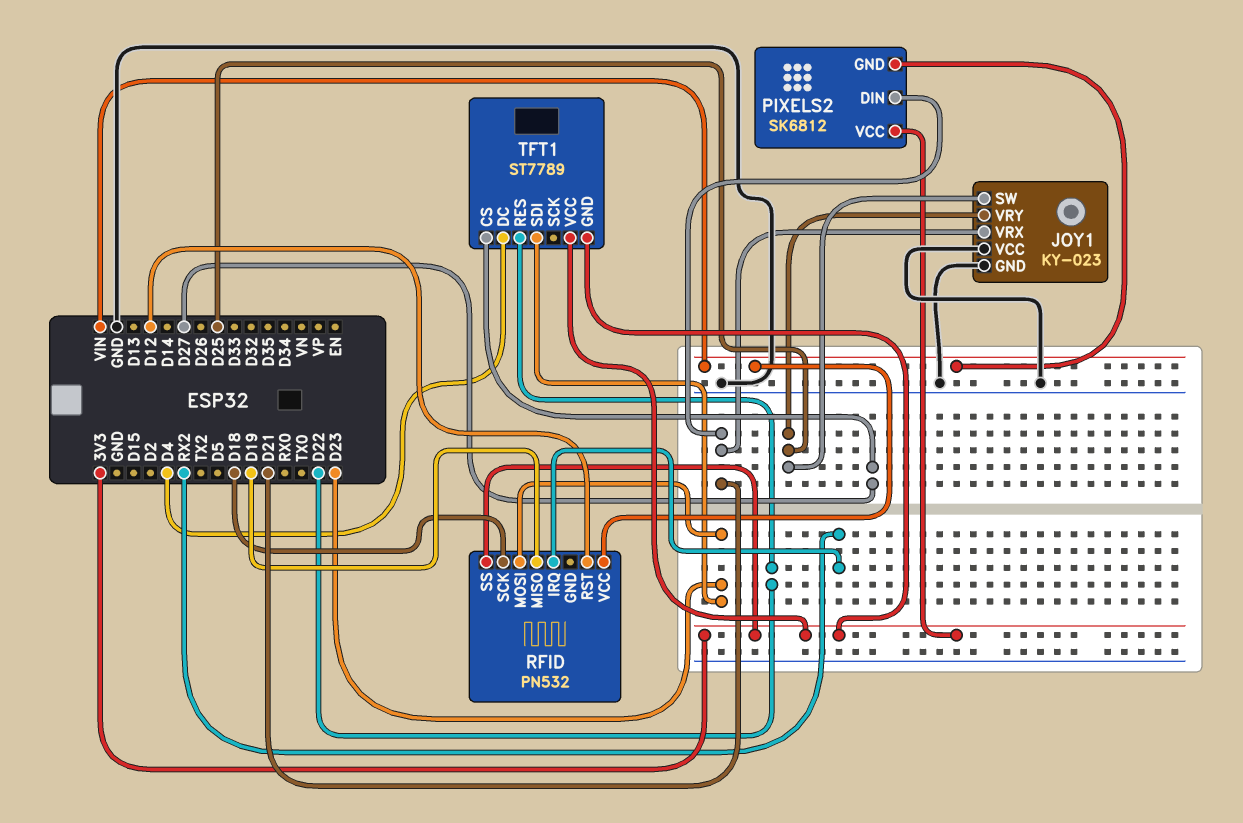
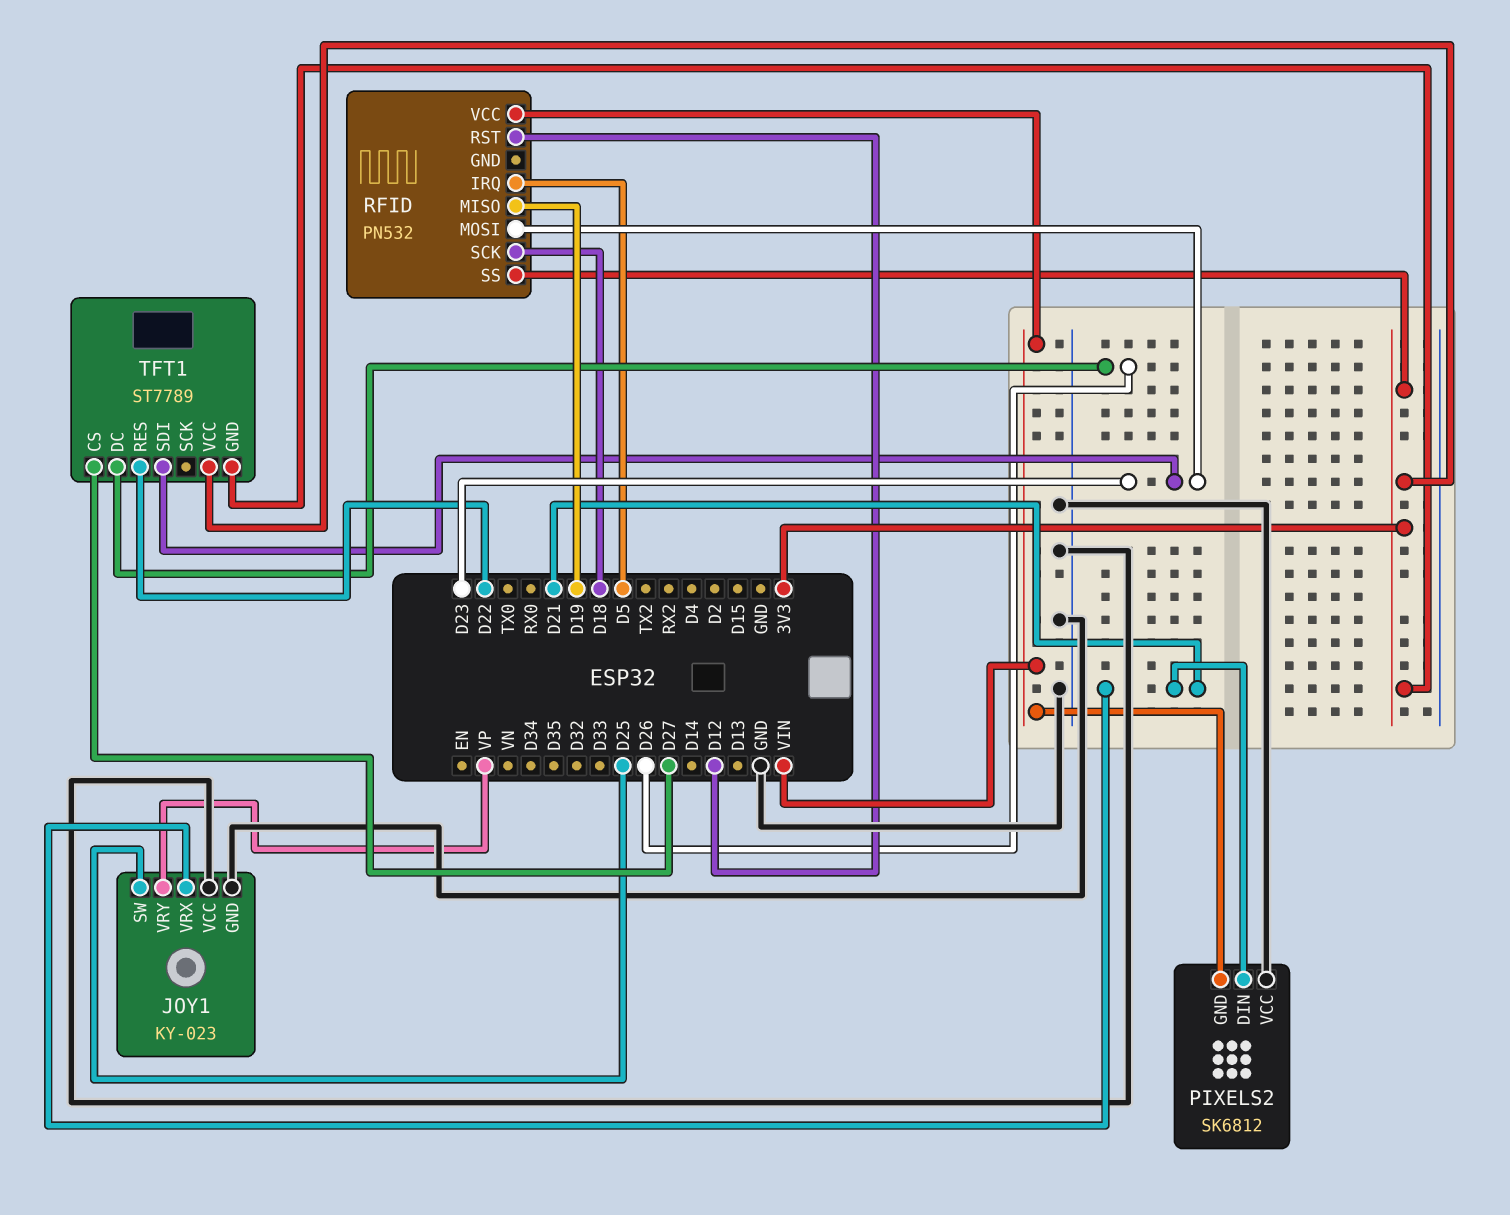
JOY1 pin VRY: D25 -> VP
PIXELS2 pin VCC: 3V3 -> GND
RFID pin IRQ: RX2 -> D5
TFT1 pin DC: D4 -> D26

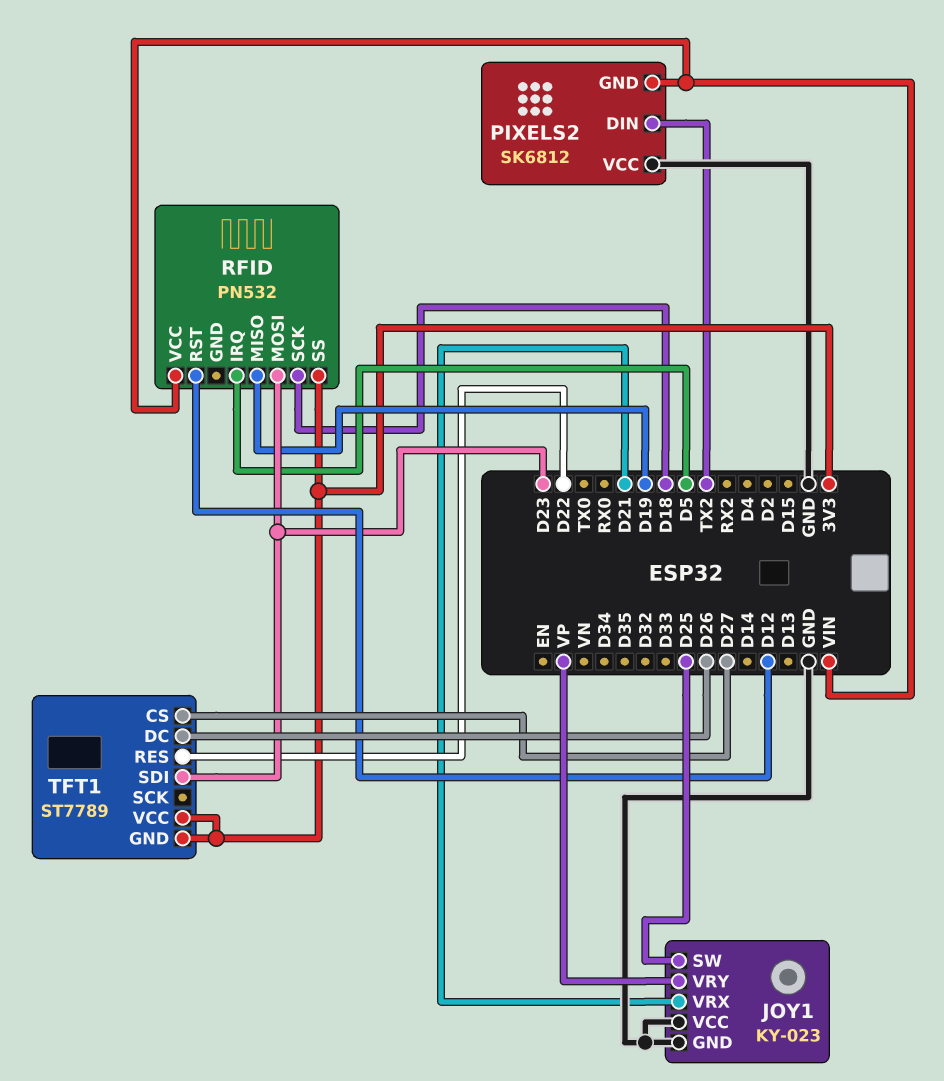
PIXELS2 pin DIN: D21 -> TX2

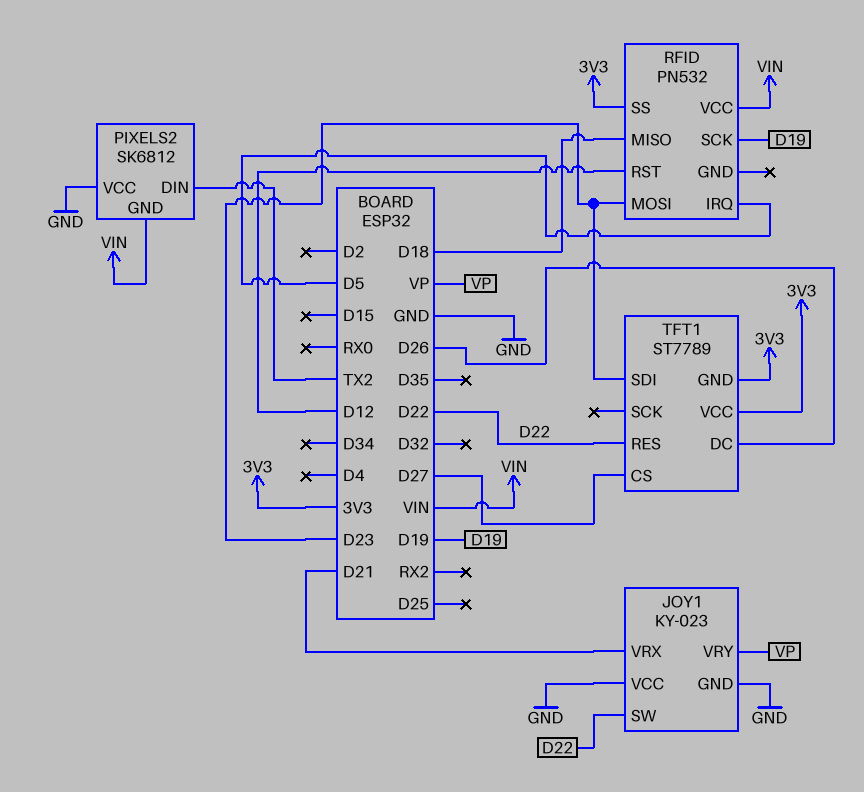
JOY1 pin SW: D25 -> D22
RFID pin MISO: D19 -> D18
RFID pin SCK: D18 -> D19

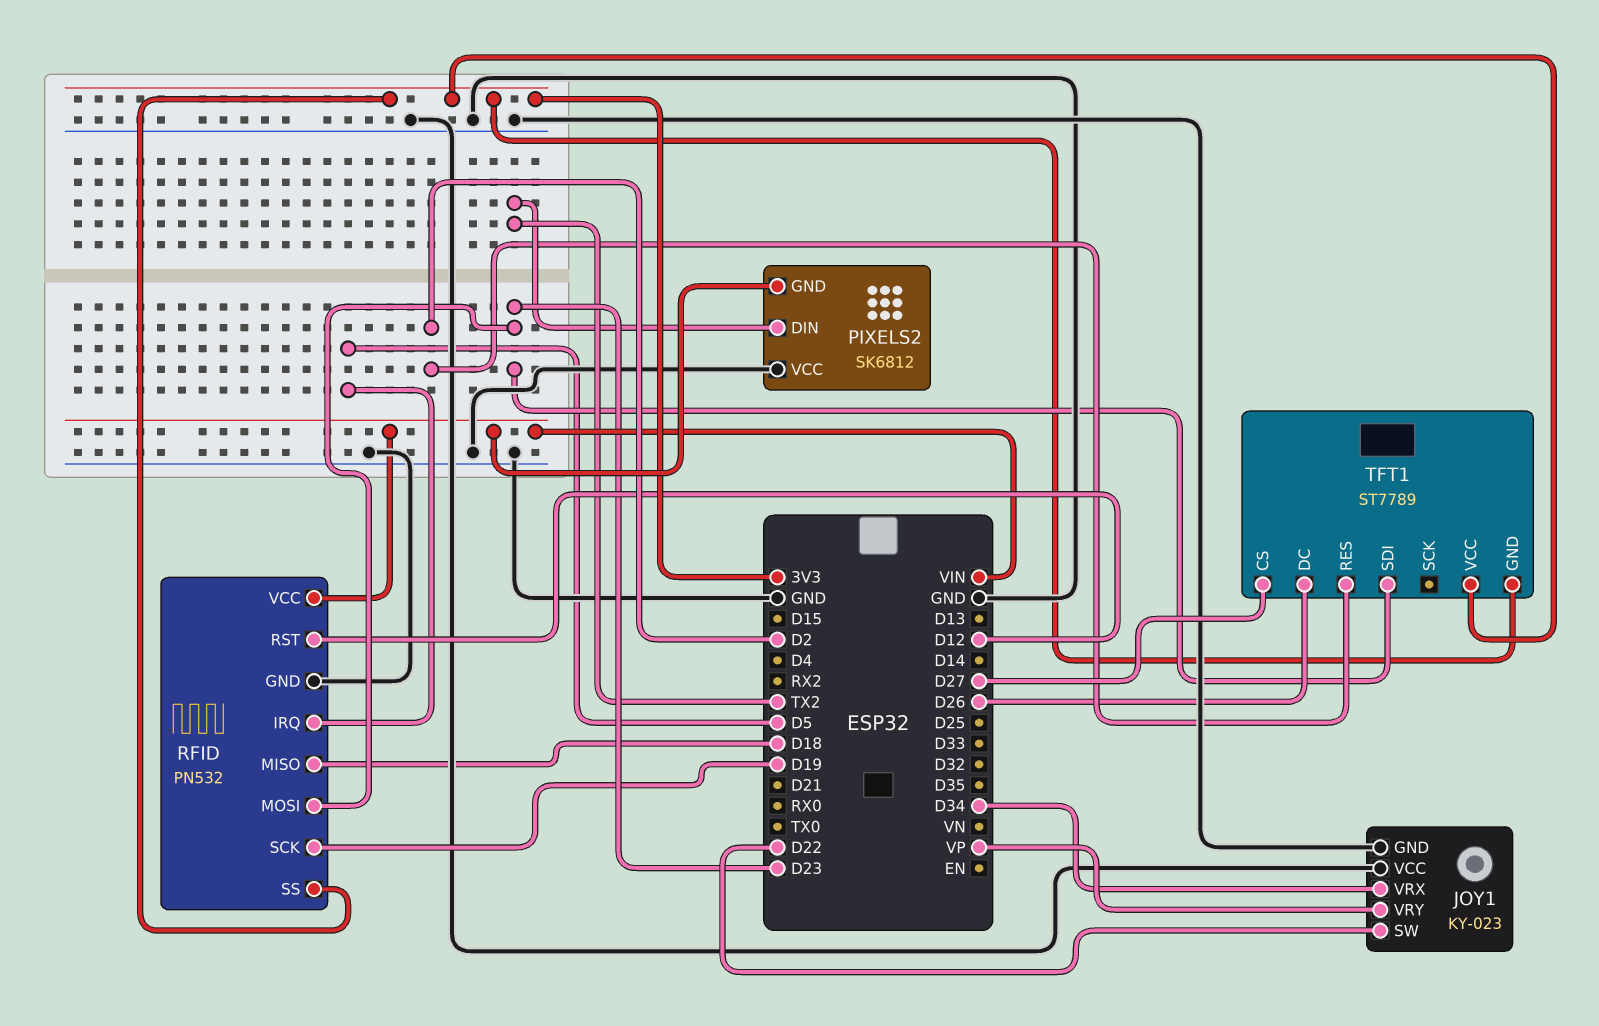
JOY1 pin VRX: D21 -> D34
RFID pin GND: none -> GND
TFT1 pin RES: D22 -> D2

